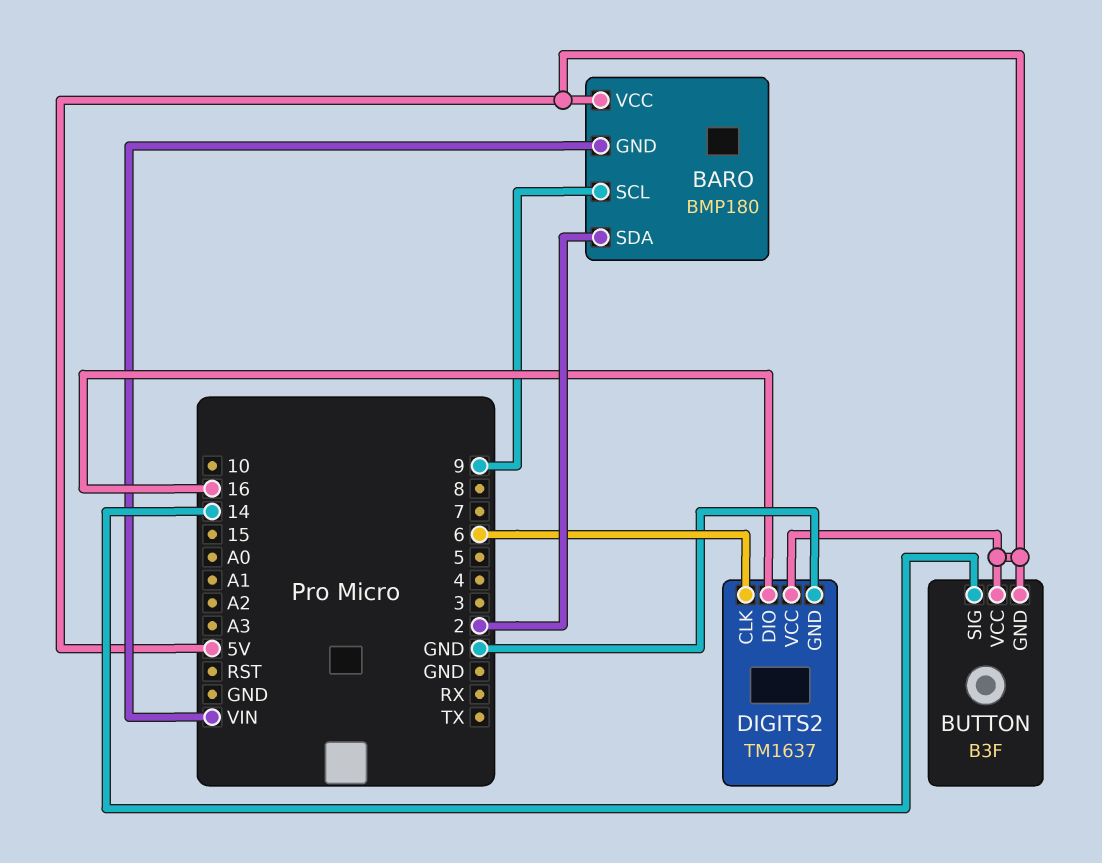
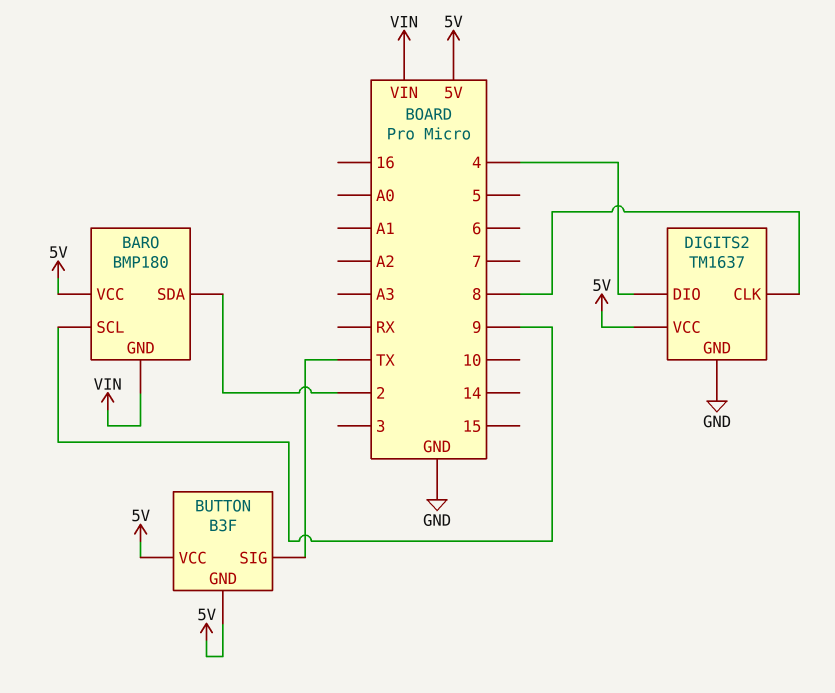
BUTTON pin SIG: 14 -> TX
DIGITS2 pin CLK: 6 -> 8
DIGITS2 pin DIO: 16 -> 4

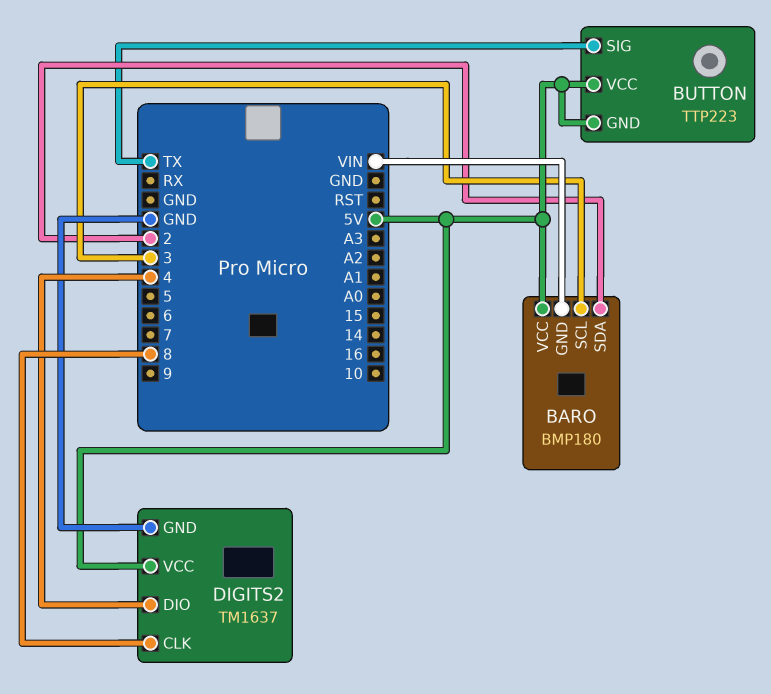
BARO pin SCL: 9 -> 3
BUTTON: B3F -> TTP223

